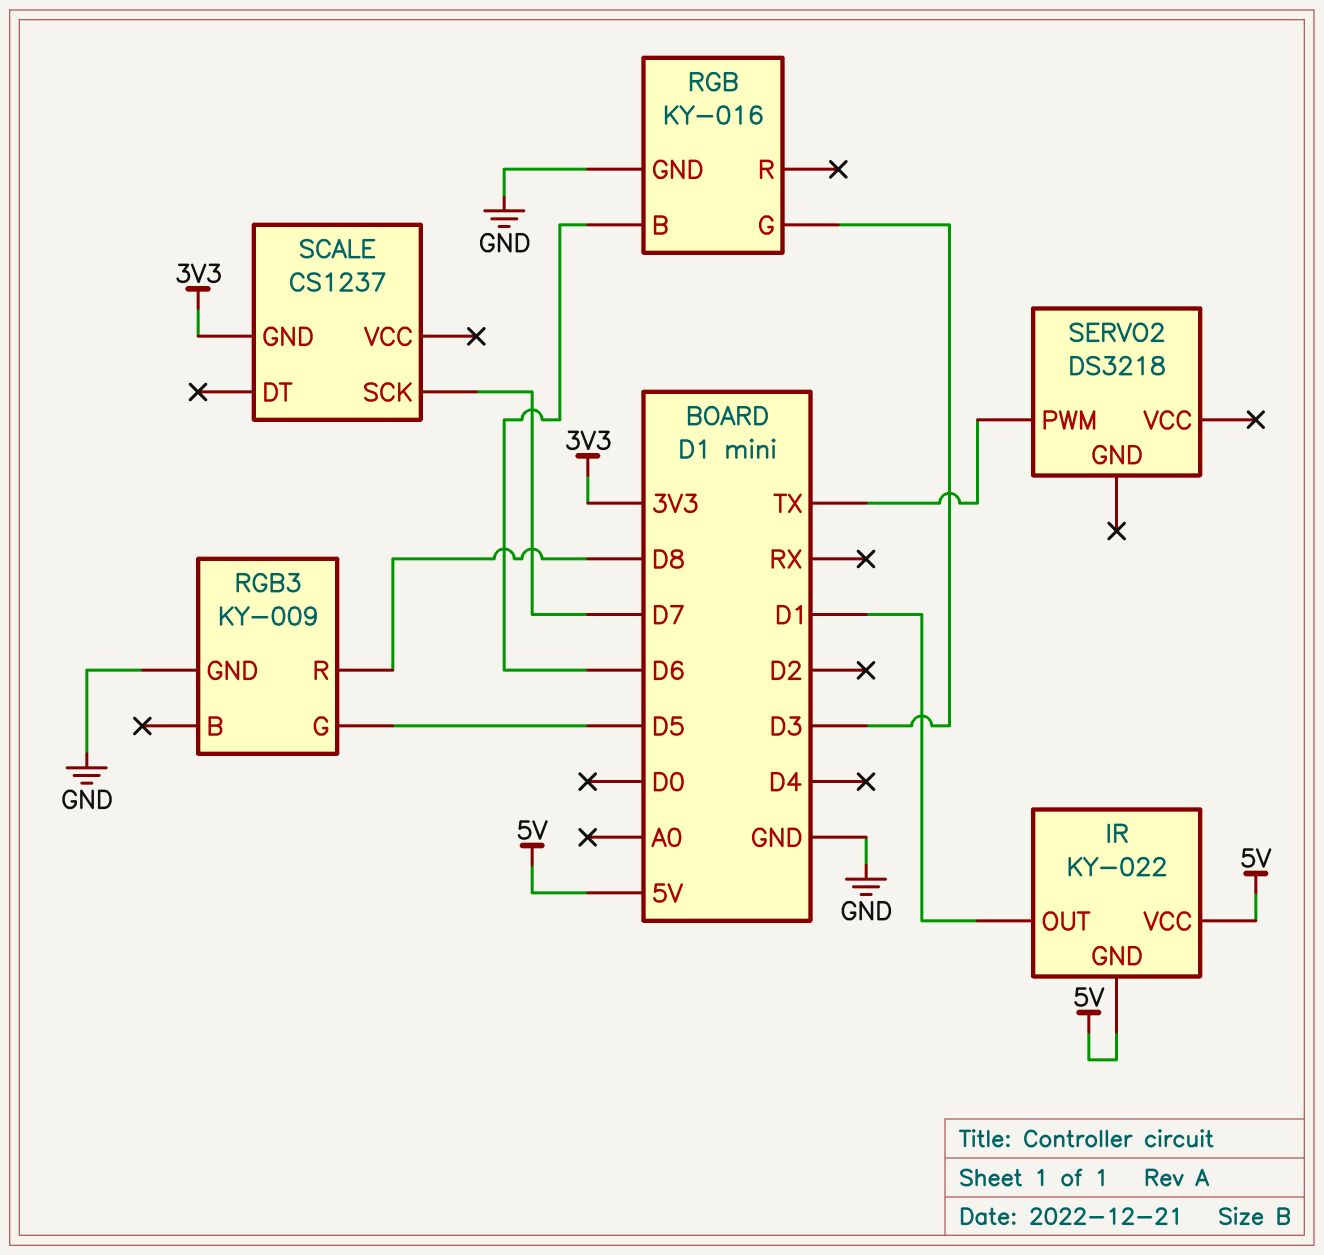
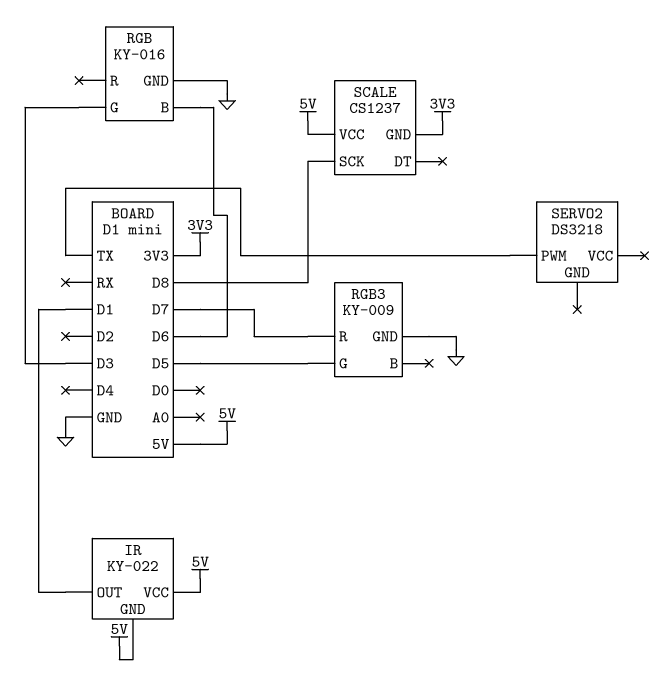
RGB3 pin R: D8 -> D7
SCALE pin SCK: D7 -> D8
SCALE pin VCC: none -> 5V

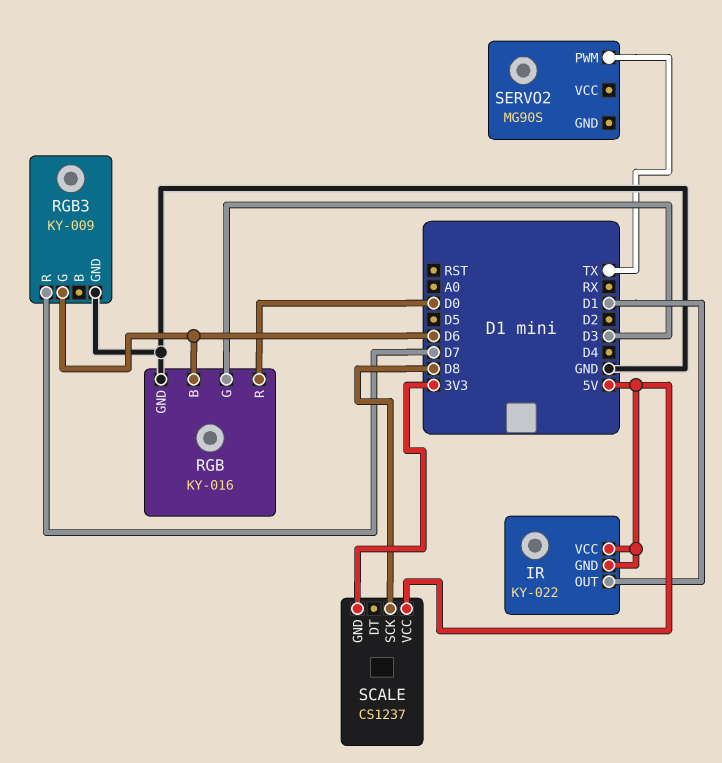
RGB pin R: none -> D0
RGB3 pin G: D5 -> D6
SERVO2: DS3218 -> MG90S

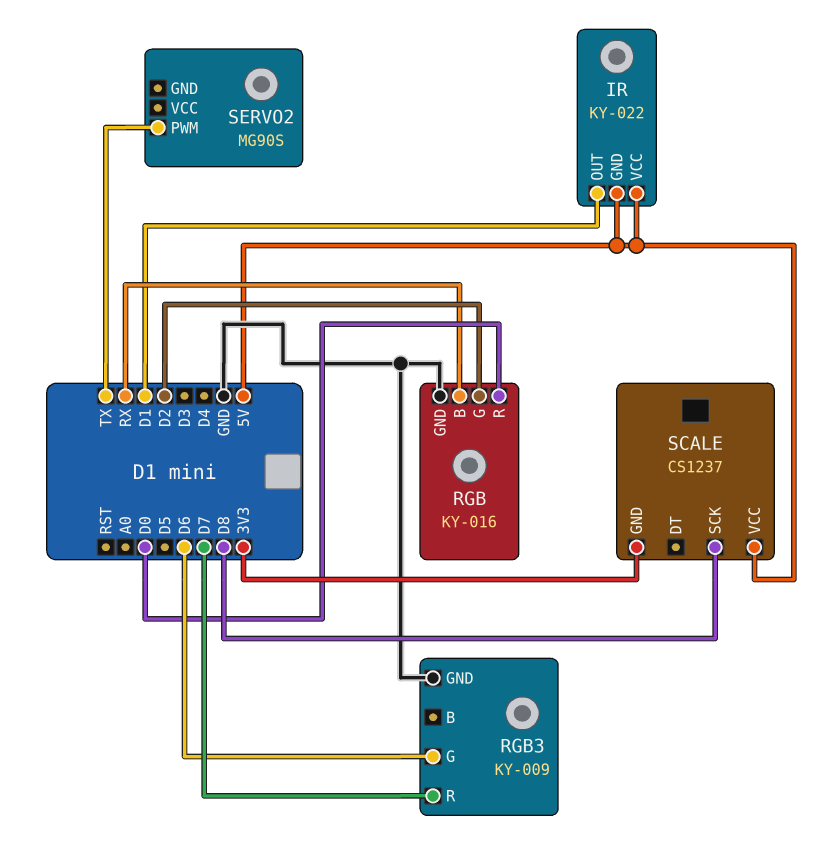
RGB pin B: D6 -> RX
RGB pin G: D3 -> D2

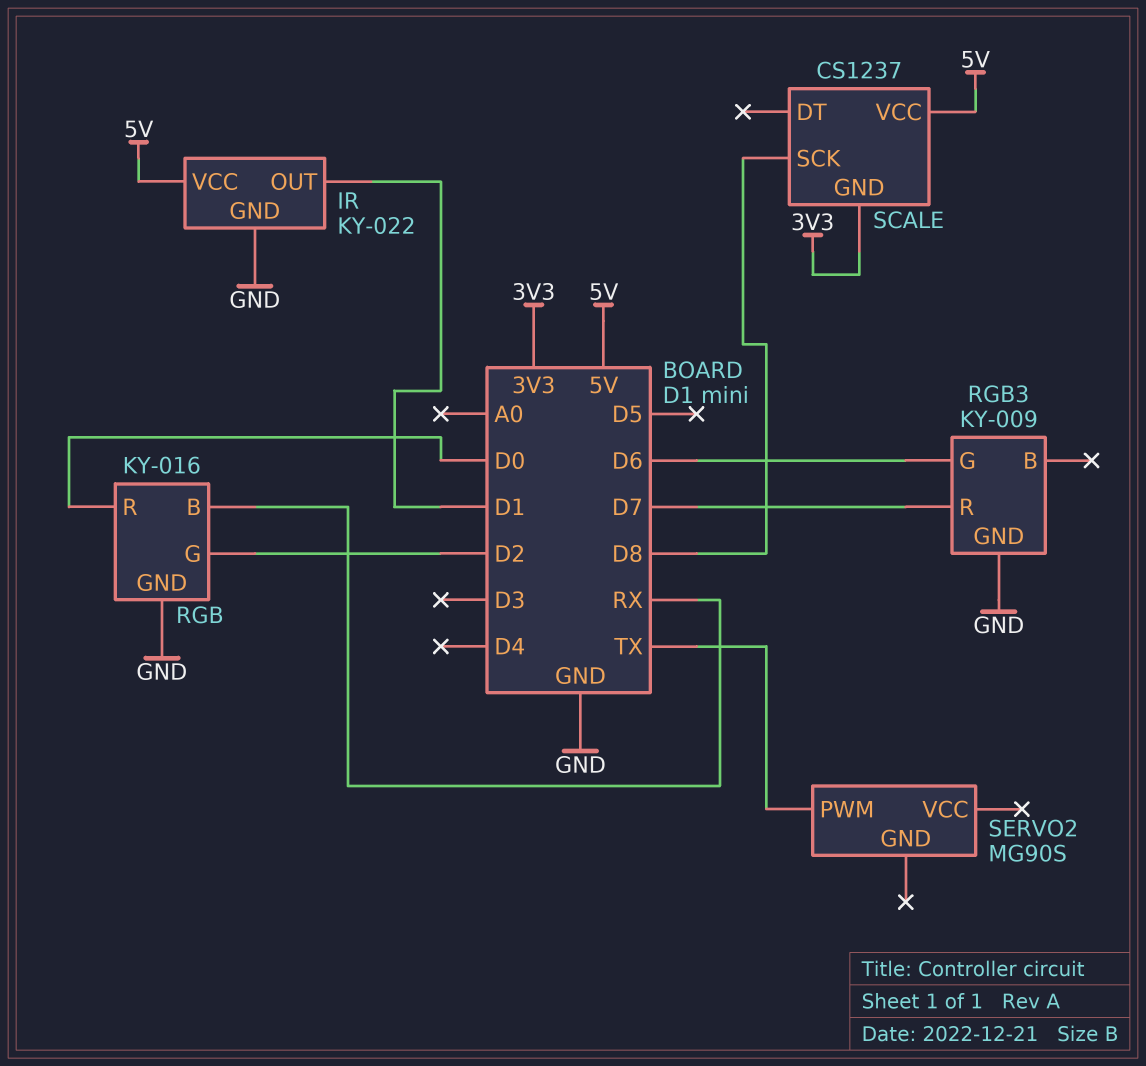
IR pin GND: 5V -> GND

